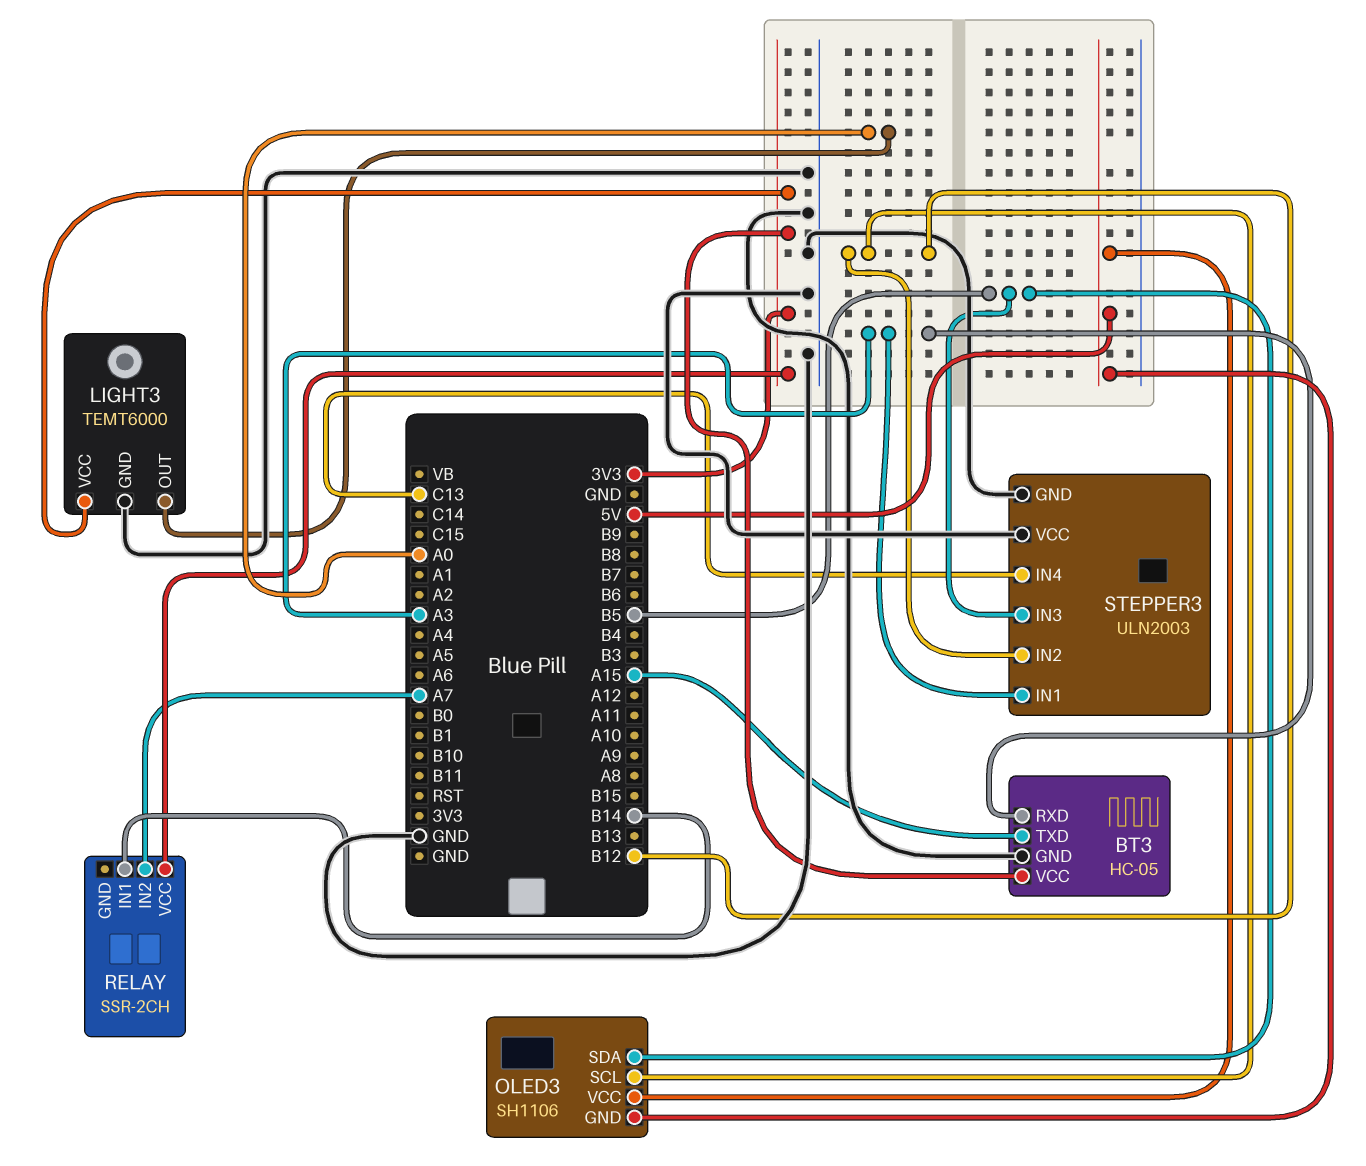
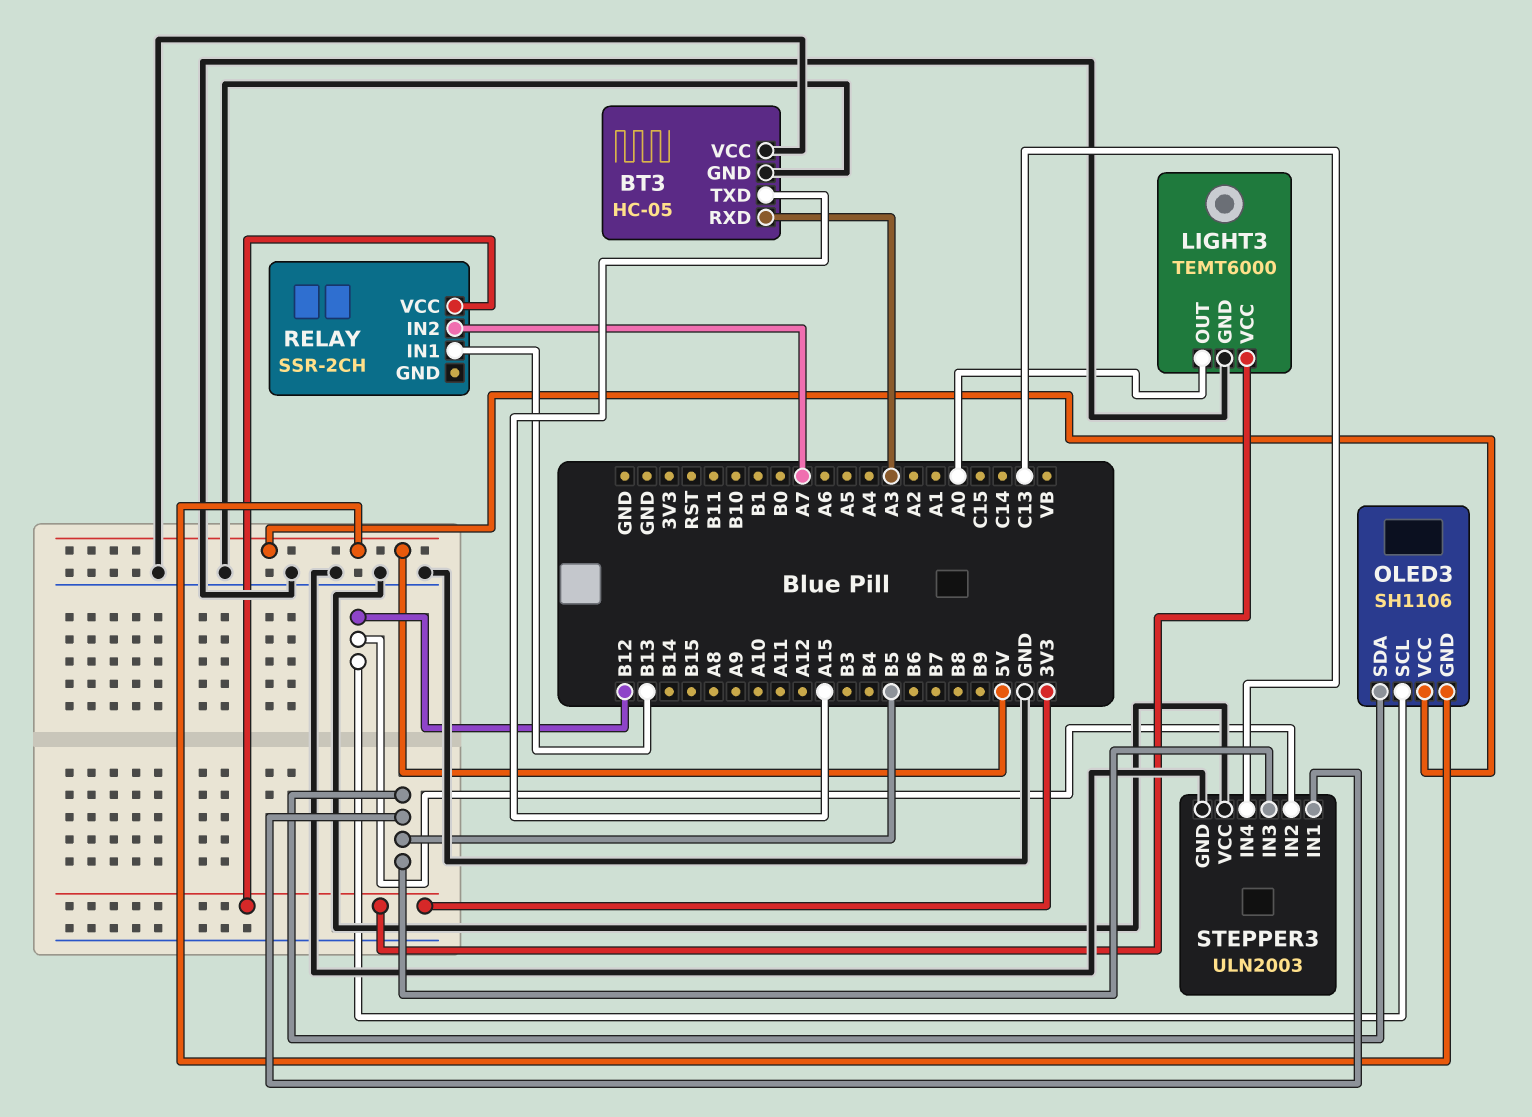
BT3 pin VCC: 3V3 -> GND
RELAY pin IN1: B14 -> B13
STEPPER3 pin IN1: A3 -> B5

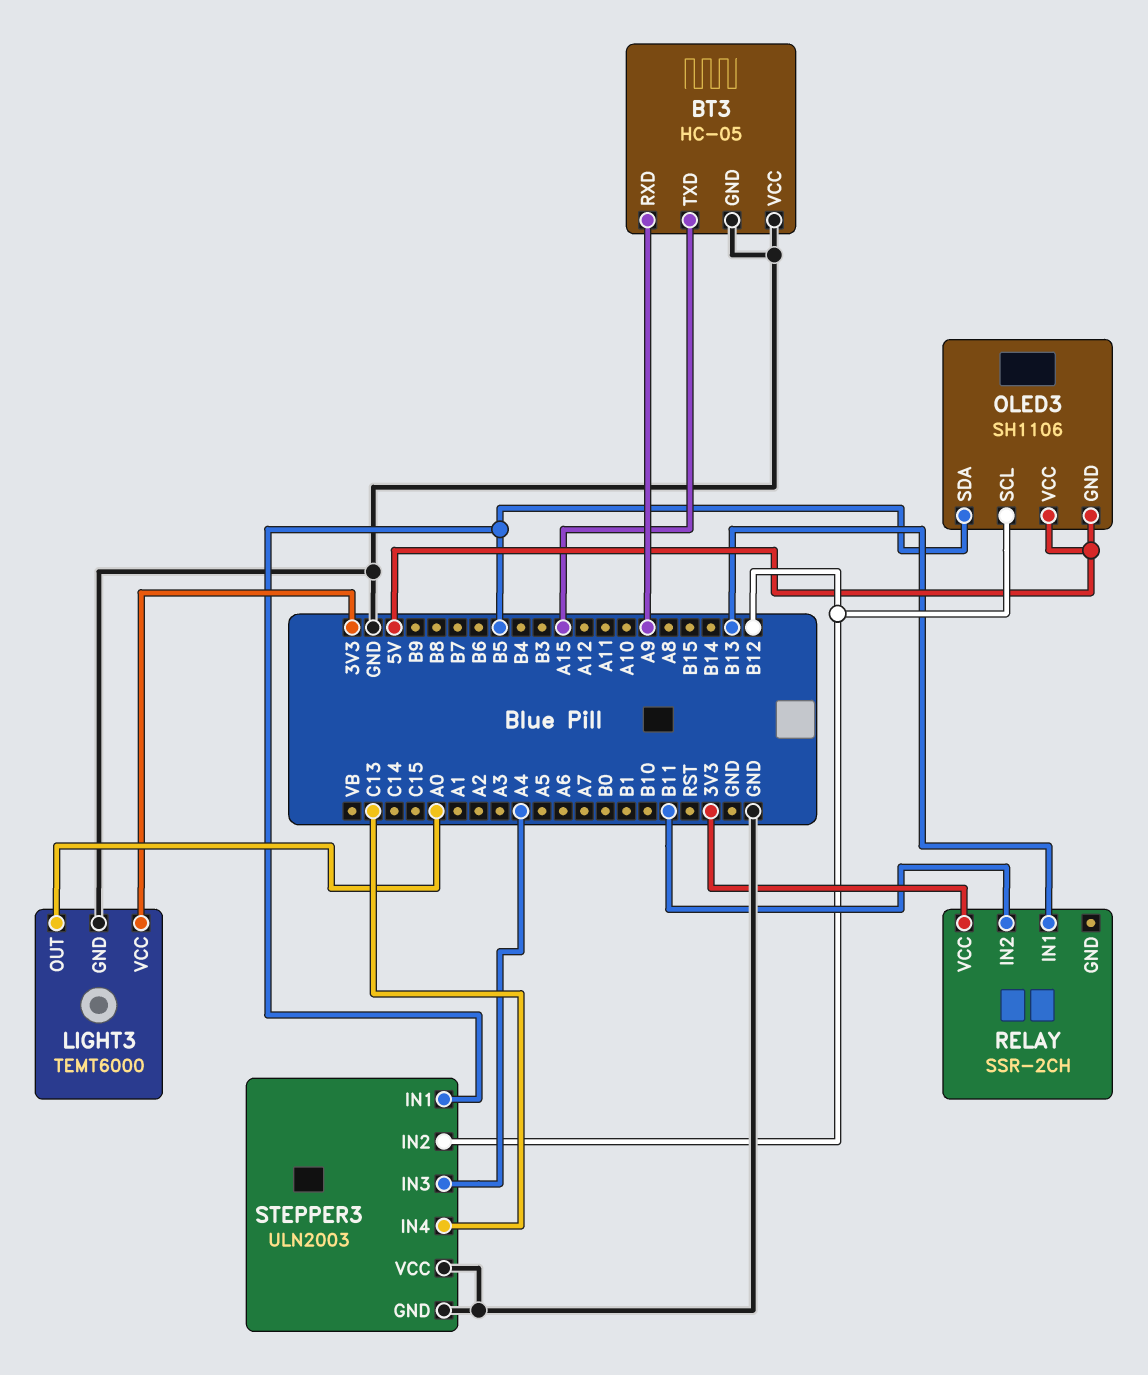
BT3 pin RXD: A3 -> A9
RELAY pin IN2: A7 -> B11
STEPPER3 pin IN3: B5 -> A4

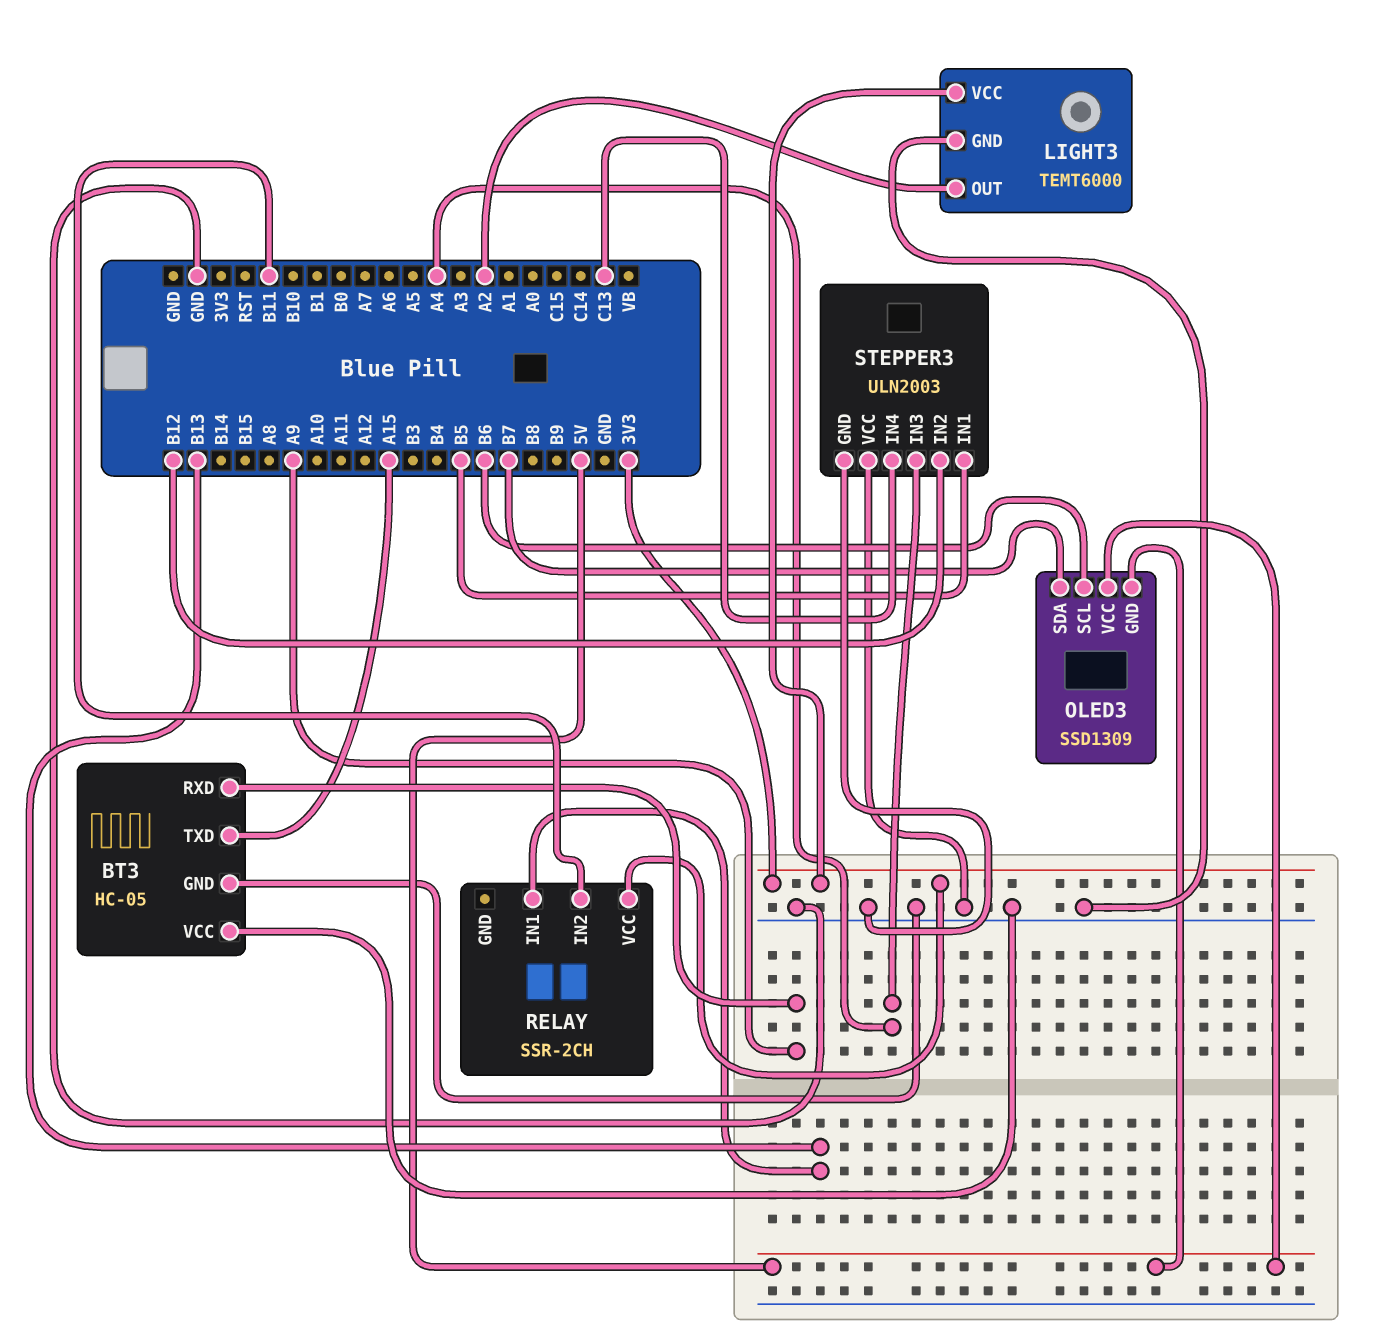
LIGHT3 pin OUT: A0 -> A2
OLED3: SH1106 -> SSD1309
OLED3 pin SCL: B12 -> B6
OLED3 pin SDA: B5 -> B7

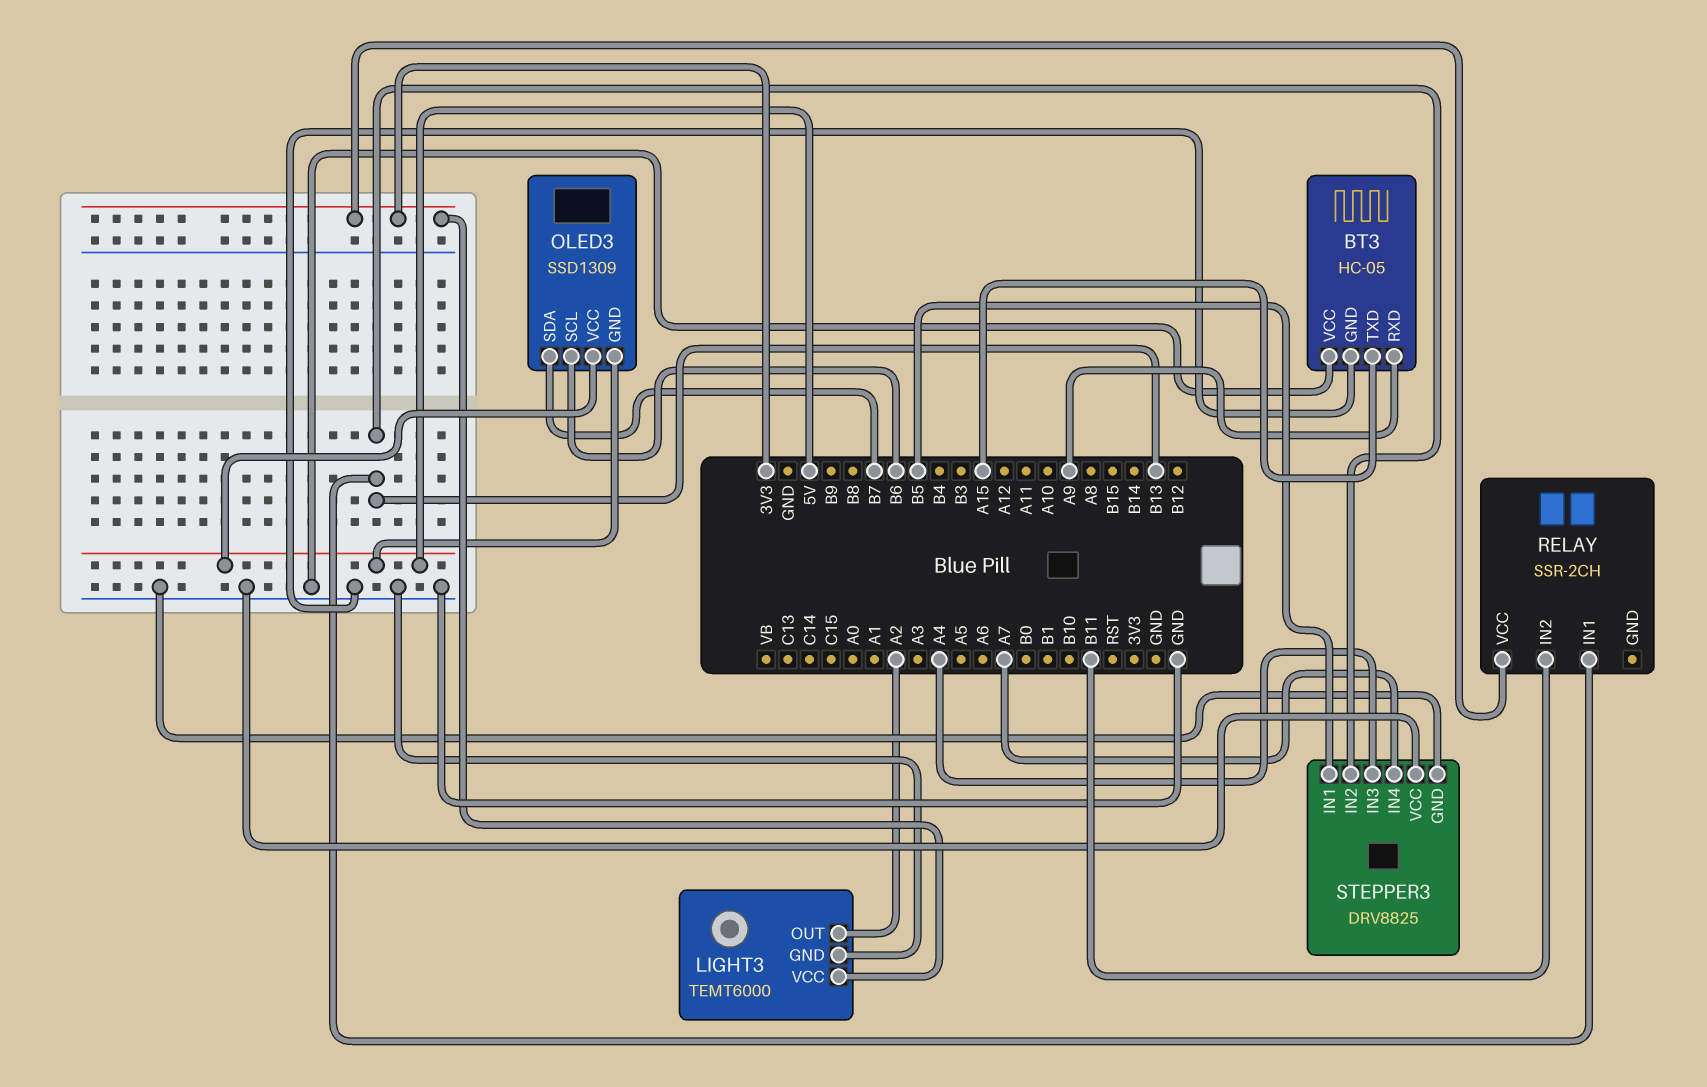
STEPPER3: ULN2003 -> DRV8825
STEPPER3 pin IN2: B12 -> B13
STEPPER3 pin IN4: C13 -> A7

